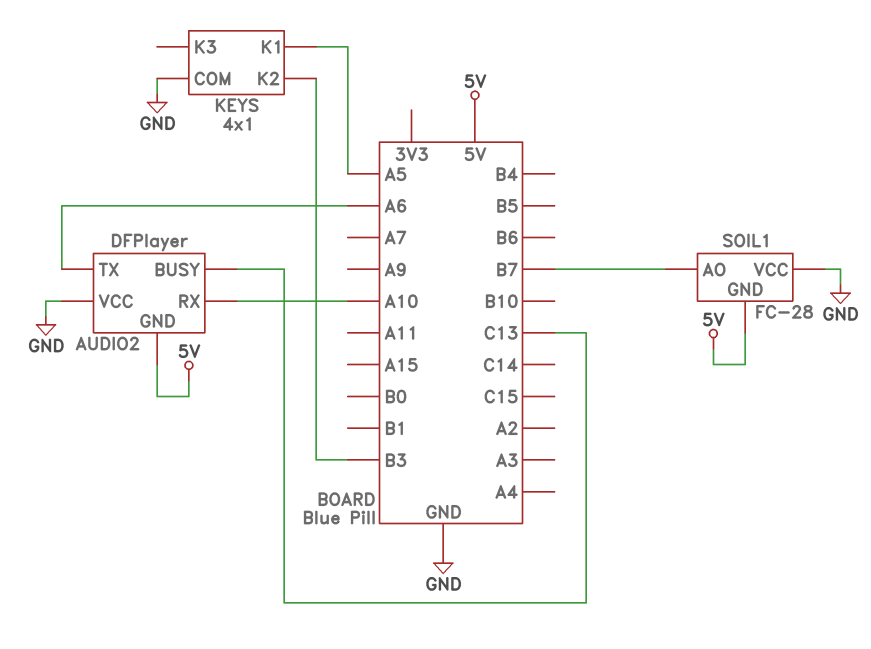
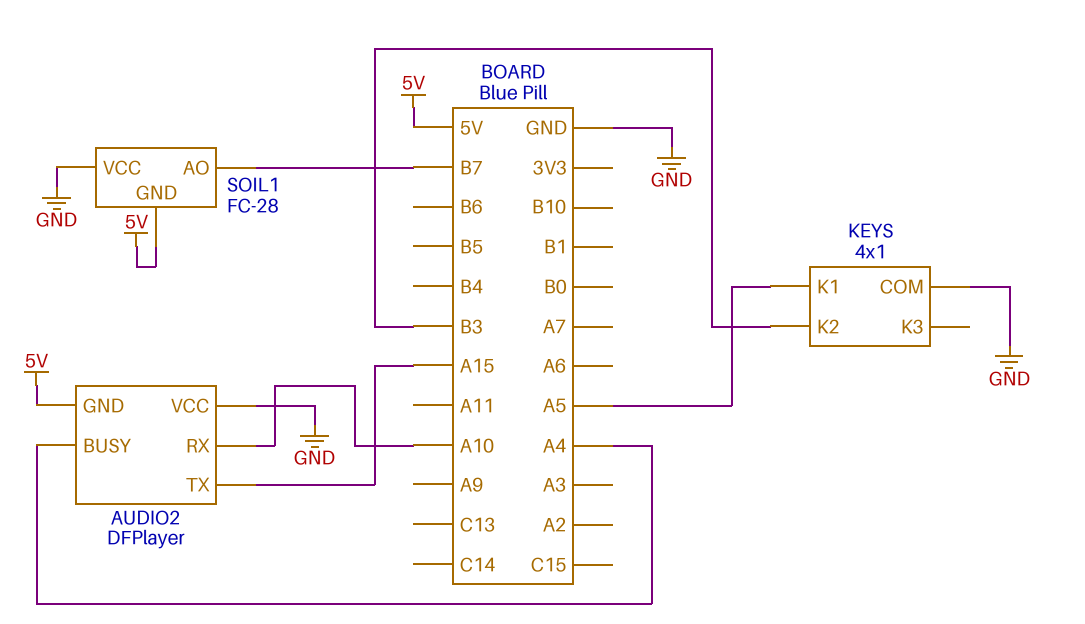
AUDIO2 pin BUSY: C13 -> A4
AUDIO2 pin TX: A6 -> A15

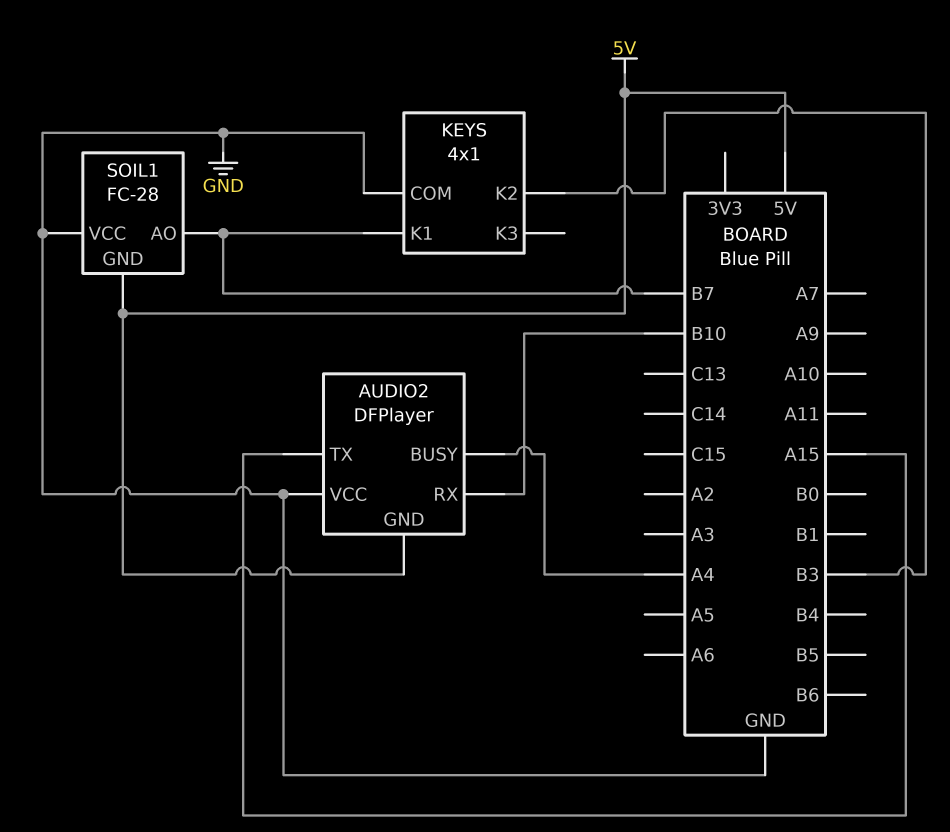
AUDIO2 pin RX: A10 -> B10
KEYS pin K1: A5 -> B7

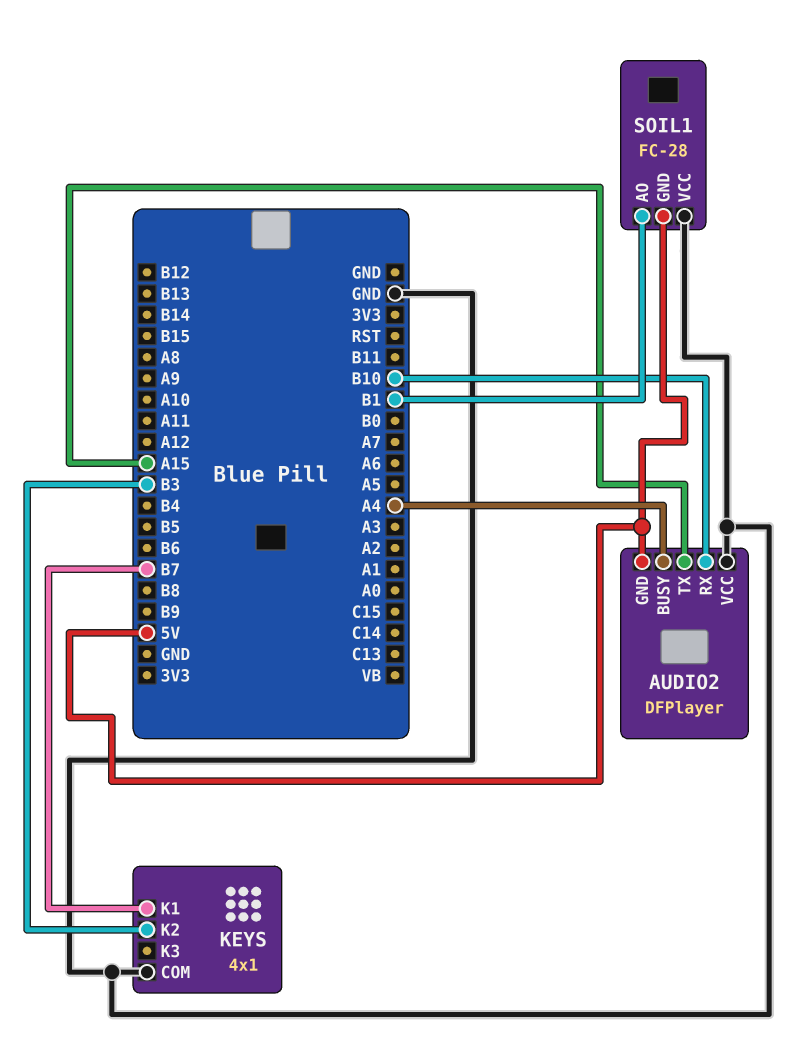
SOIL1 pin AO: B7 -> B1

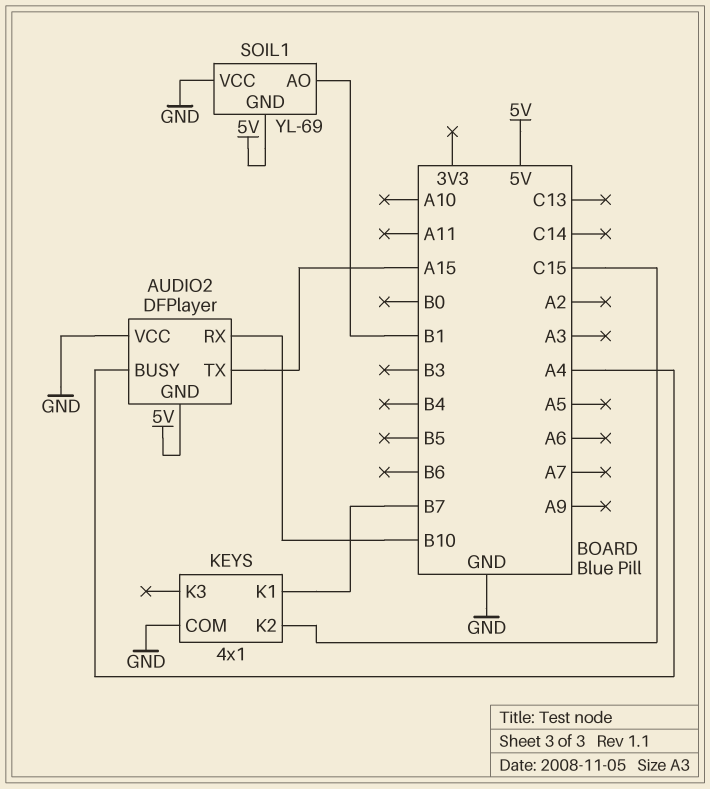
KEYS pin K2: B3 -> C15
SOIL1: FC-28 -> YL-69

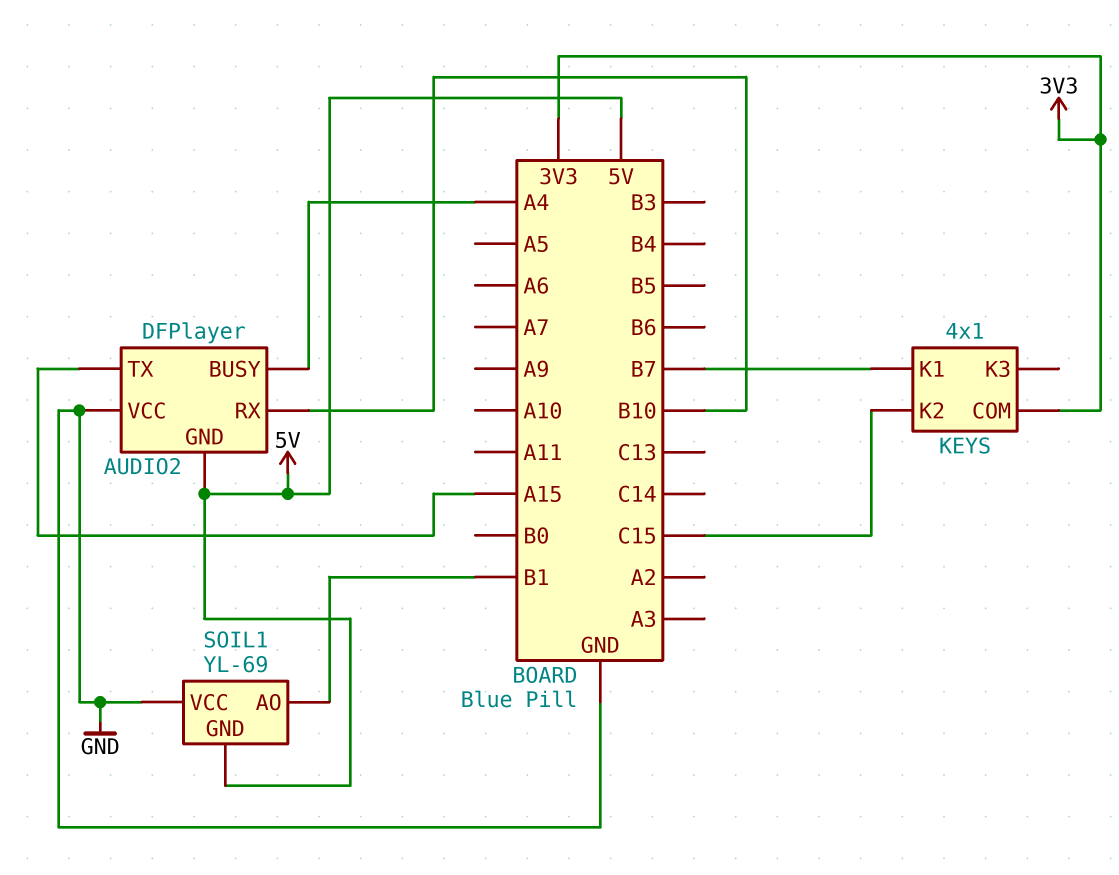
KEYS pin COM: GND -> 3V3

